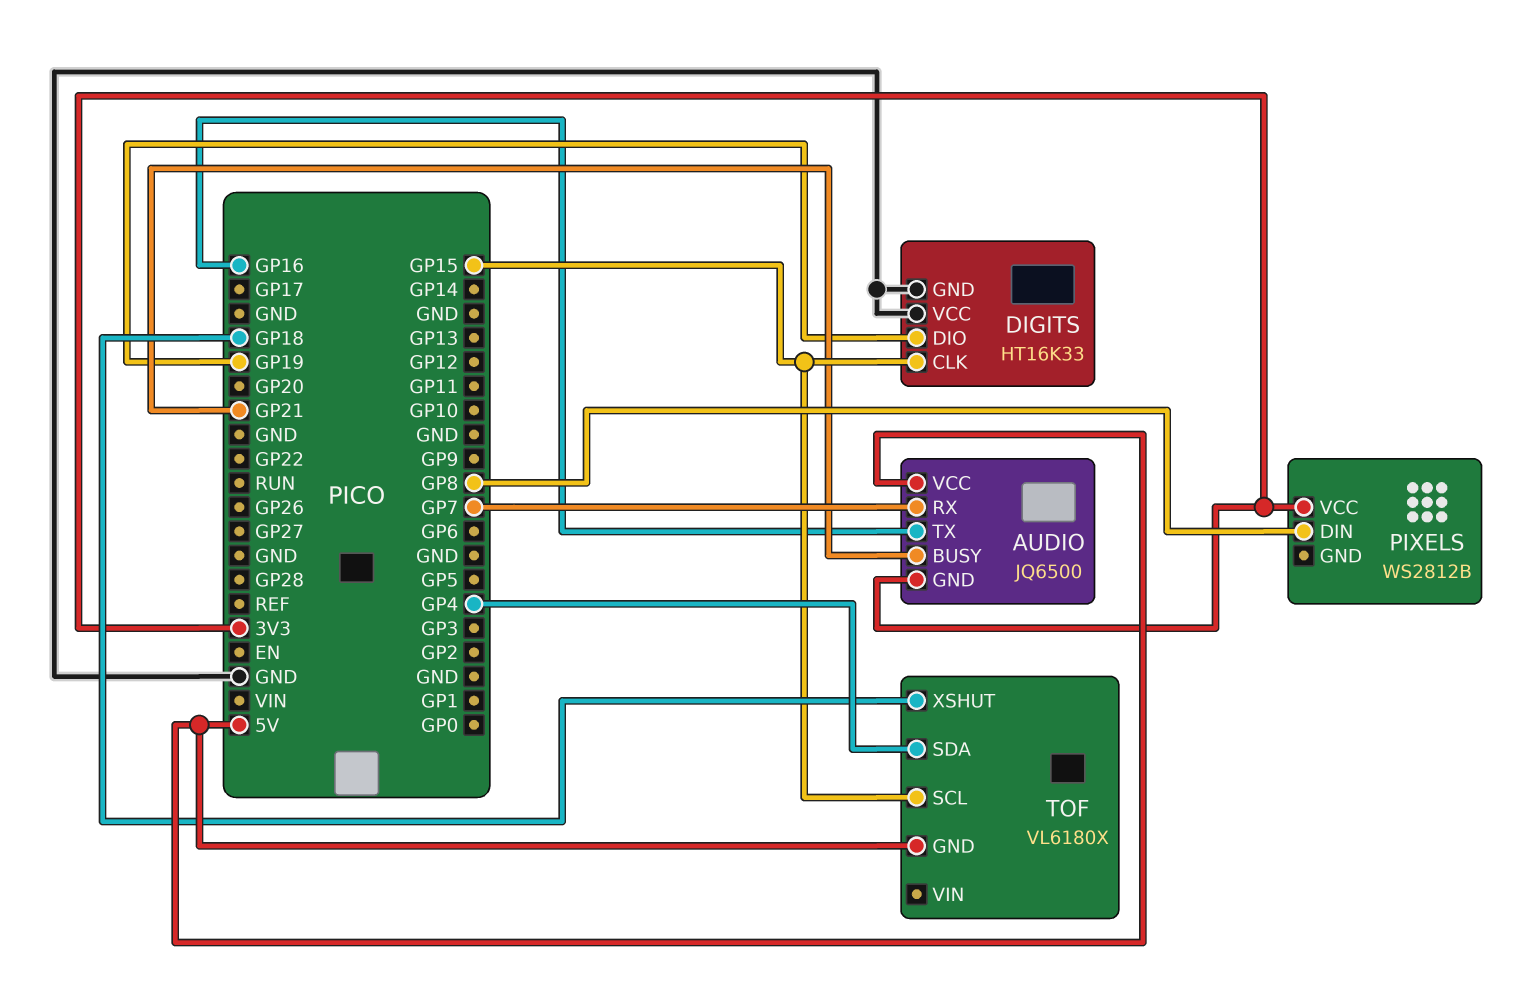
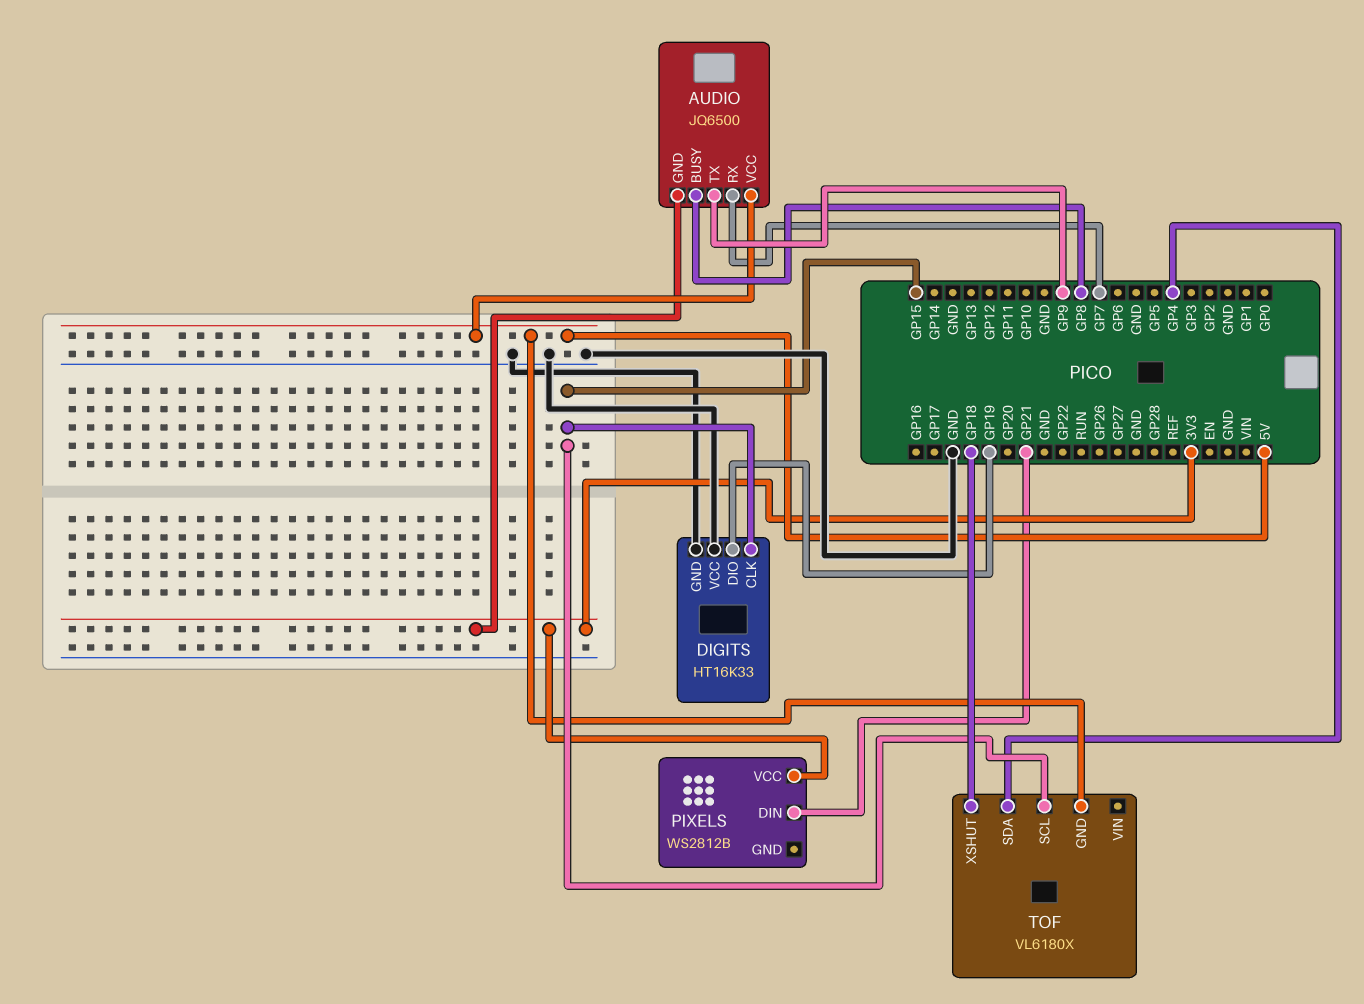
AUDIO pin BUSY: GP21 -> GP8
AUDIO pin TX: GP16 -> GP9
PIXELS pin DIN: GP8 -> GP21

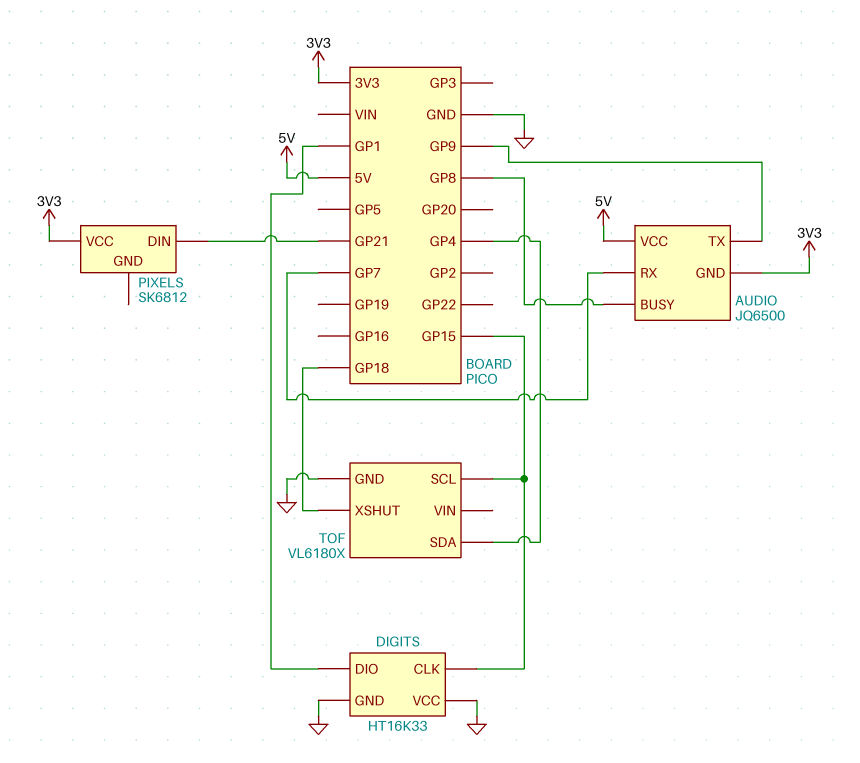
DIGITS pin DIO: GP19 -> GP1
PIXELS: WS2812B -> SK6812
TOF pin GND: 5V -> GND

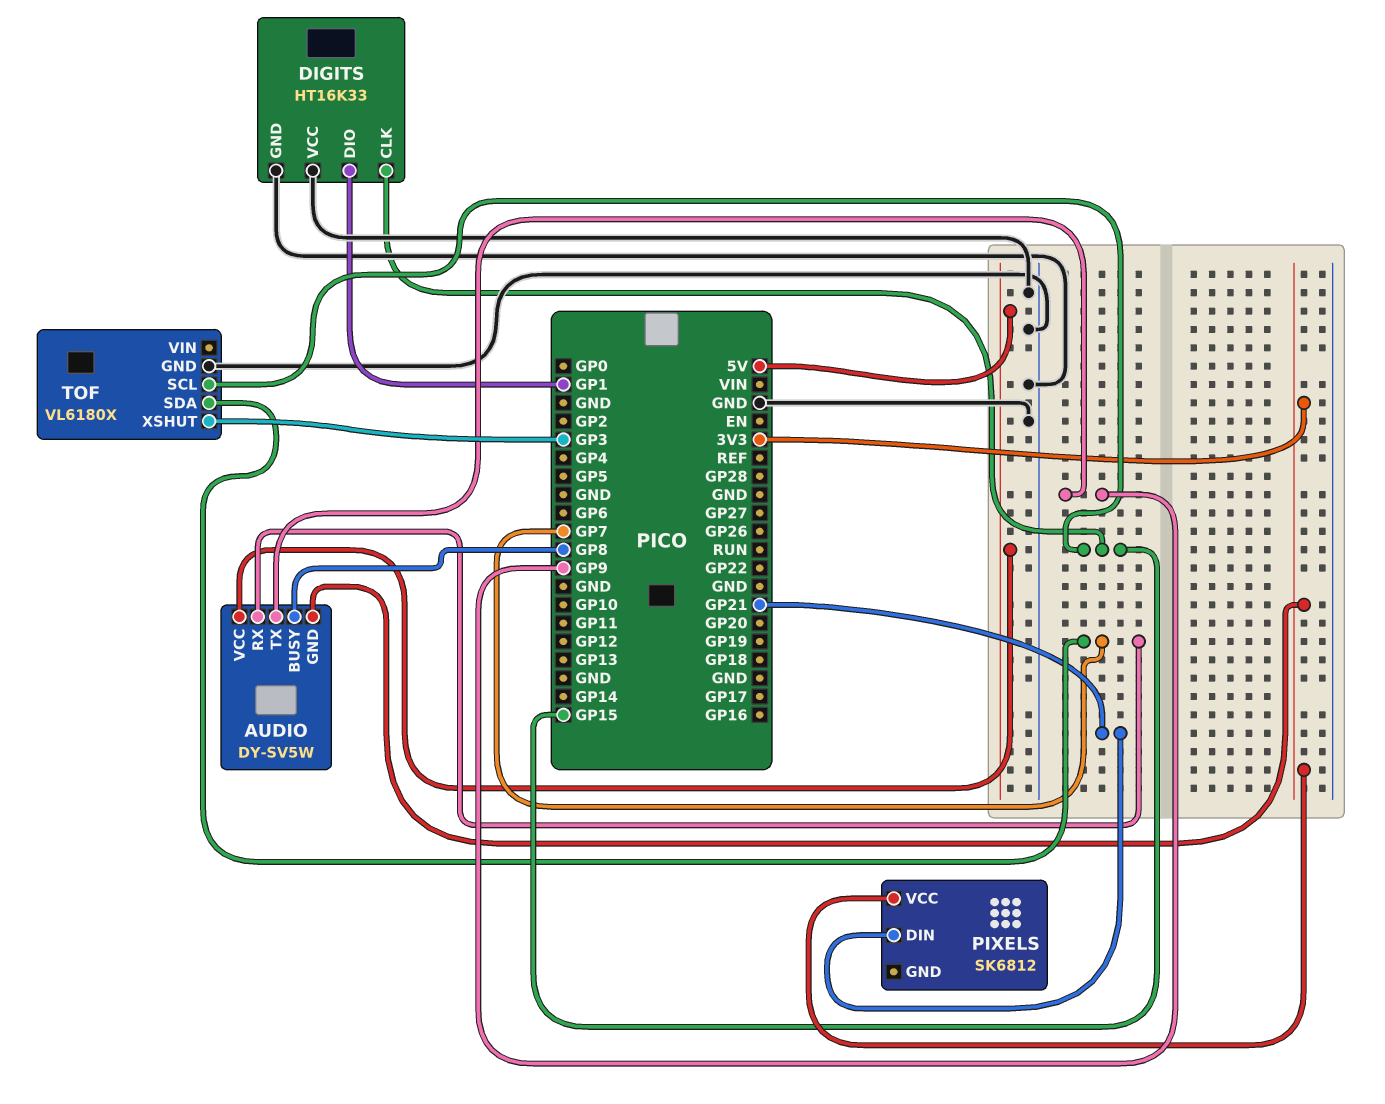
AUDIO: JQ6500 -> DY-SV5W
TOF pin SDA: GP4 -> GP7
TOF pin XSHUT: GP18 -> GP3

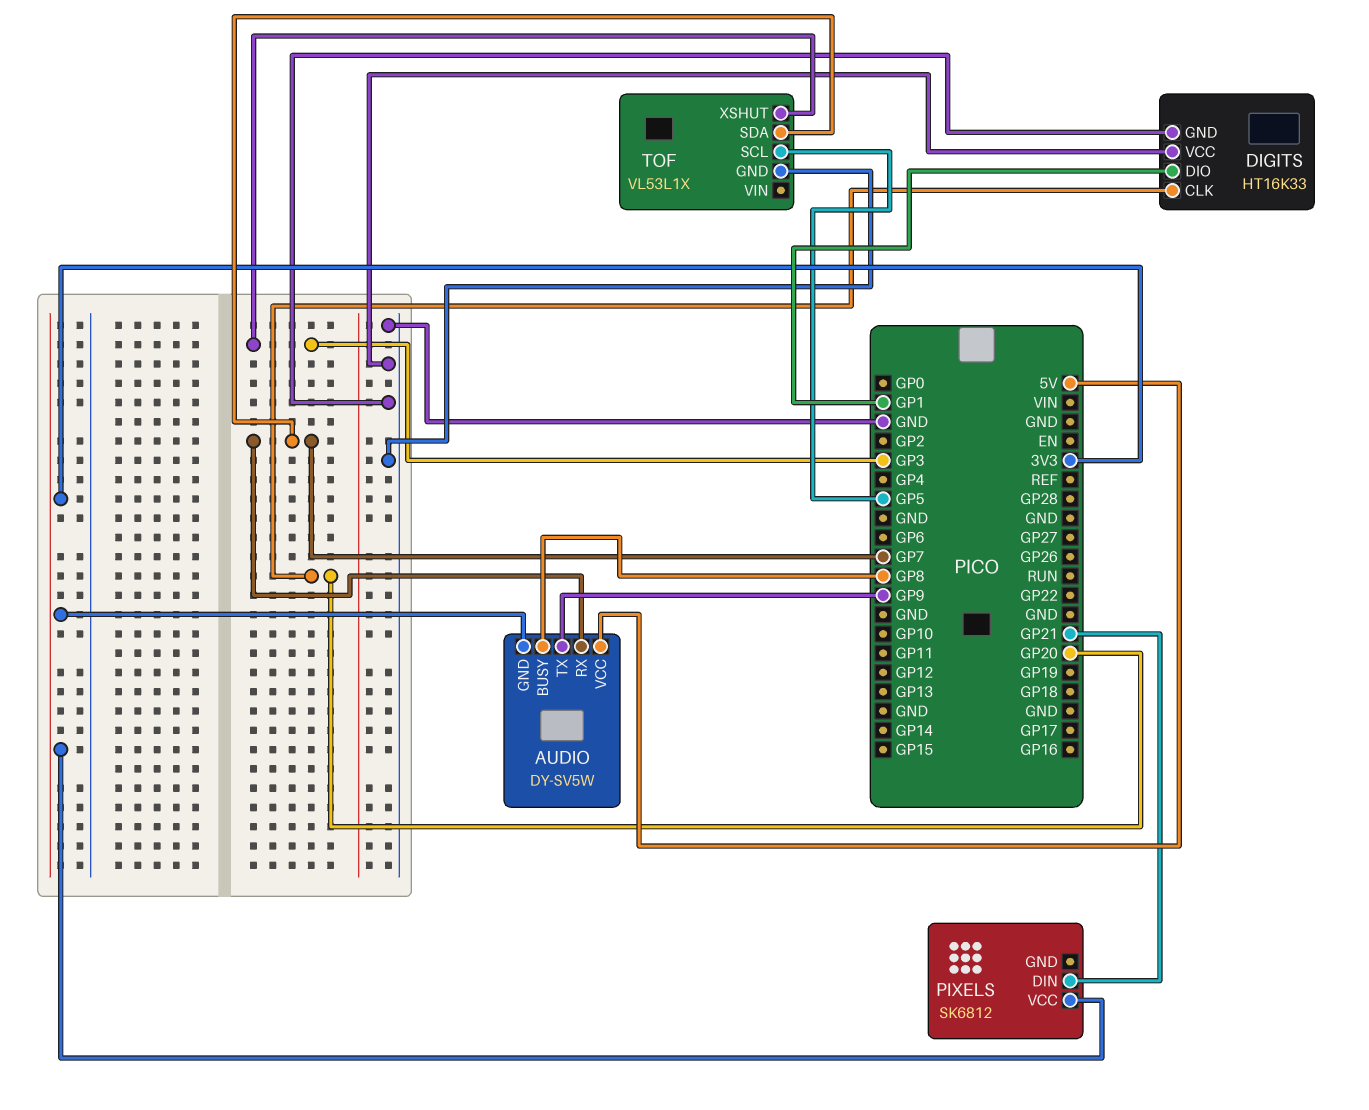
DIGITS pin CLK: GP15 -> GP20
TOF: VL6180X -> VL53L1X
TOF pin SCL: GP15 -> GP5

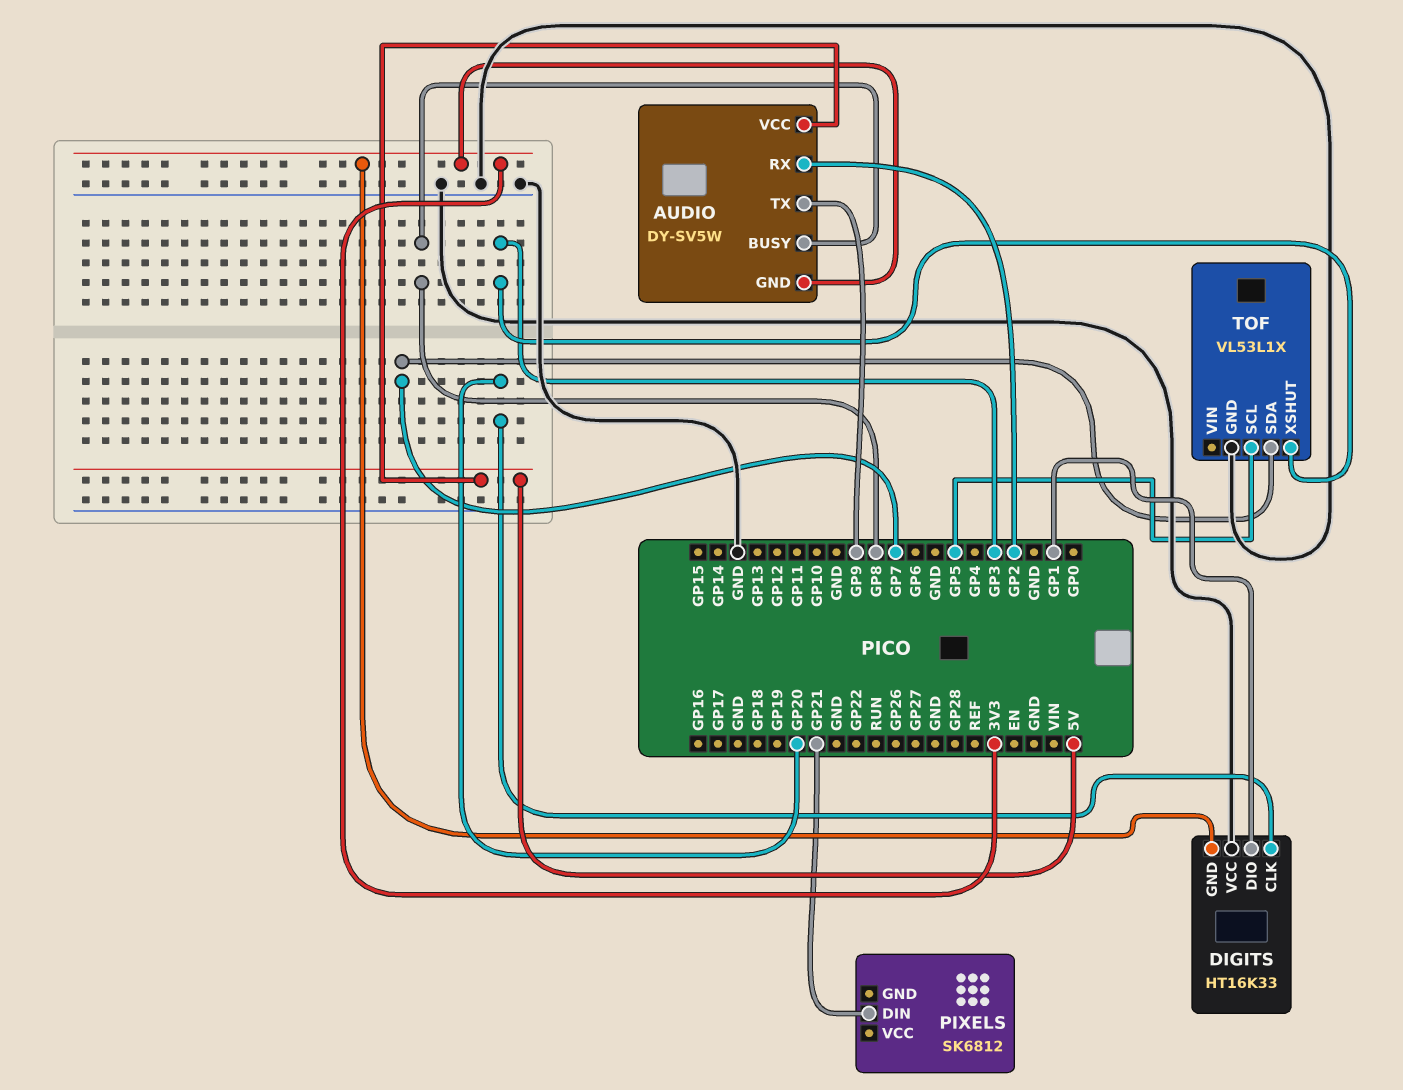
AUDIO pin RX: GP7 -> GP2
DIGITS pin GND: GND -> 3V3
PIXELS pin VCC: 3V3 -> none

